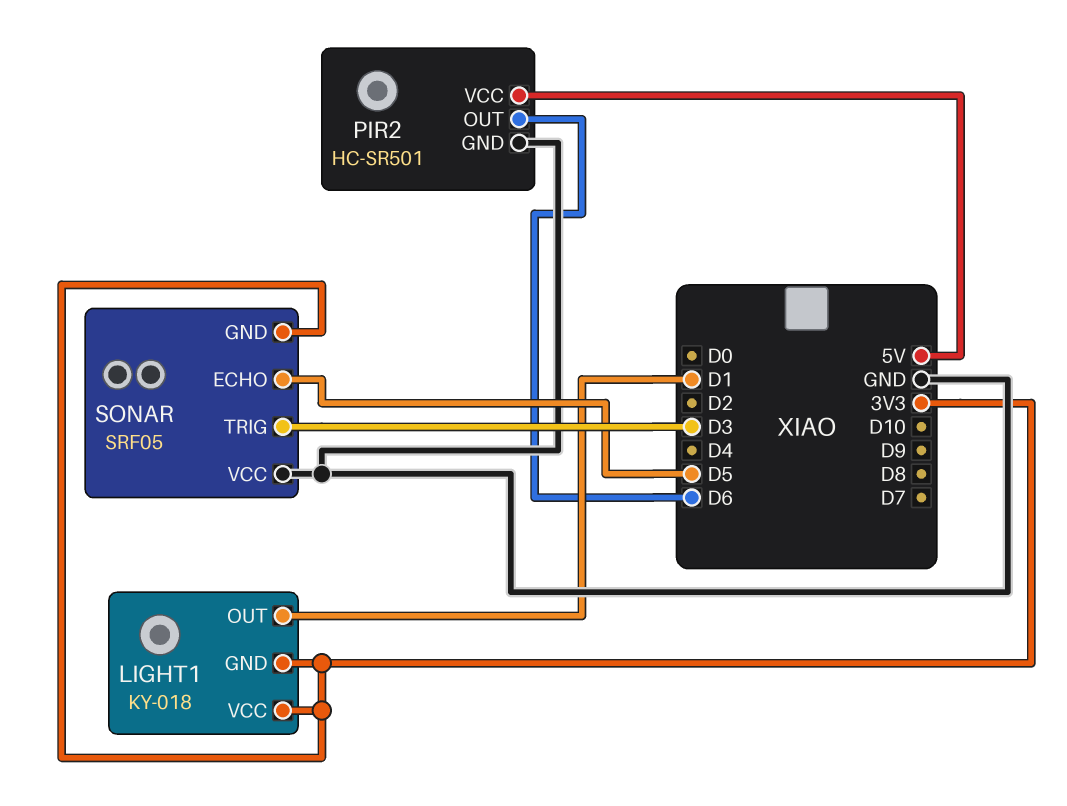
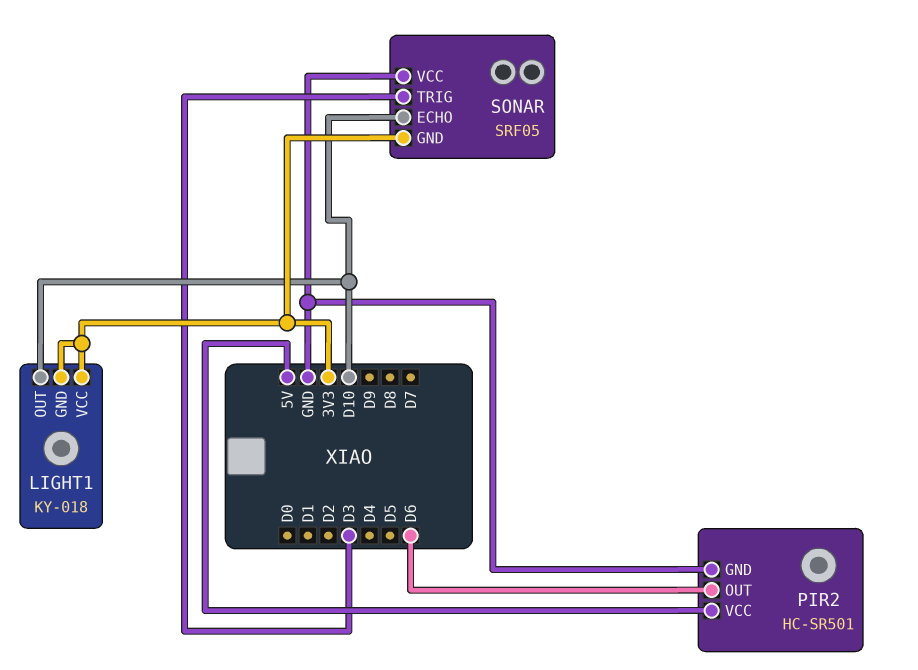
LIGHT1 pin OUT: D1 -> D10
SONAR pin ECHO: D5 -> D10

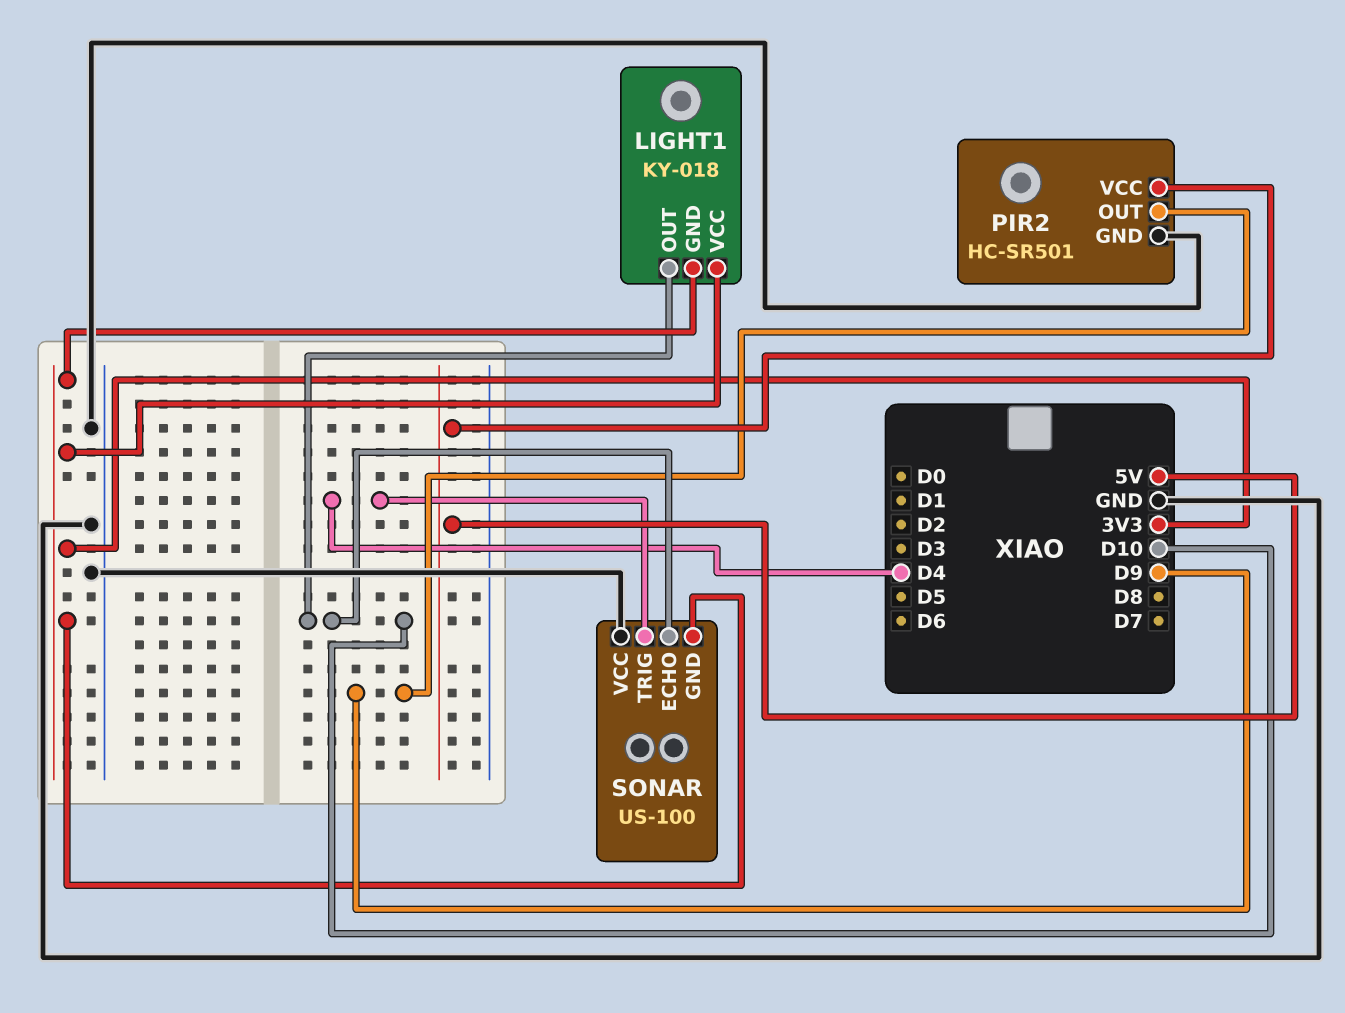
PIR2 pin OUT: D6 -> D9
SONAR: SRF05 -> US-100
SONAR pin TRIG: D3 -> D4

